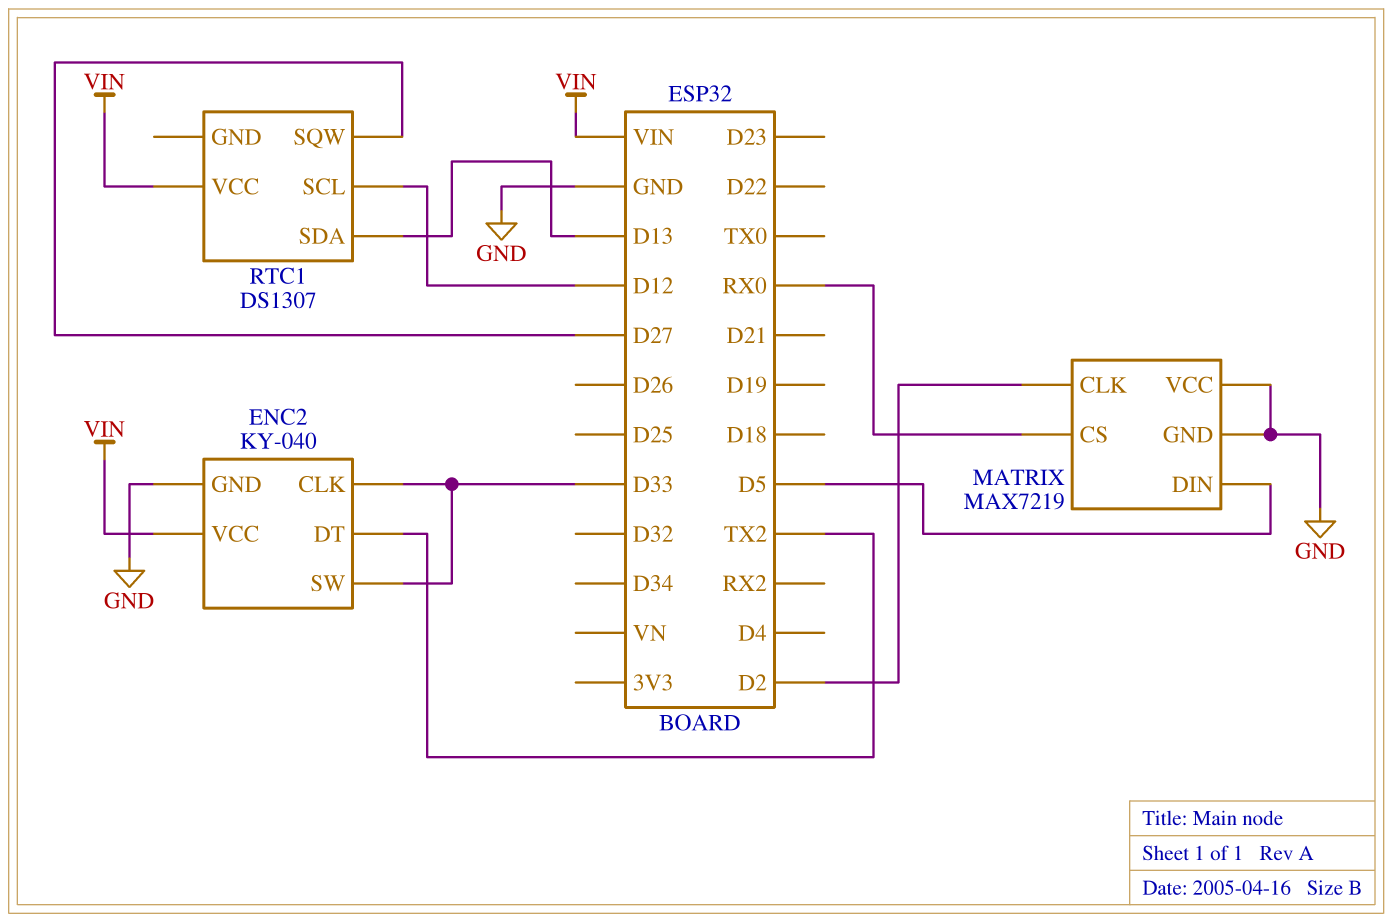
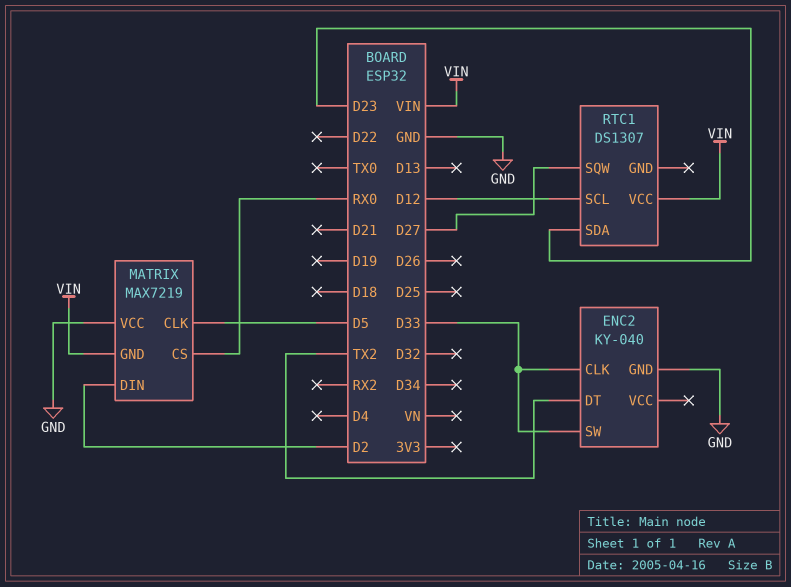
ENC2 pin VCC: VIN -> none
MATRIX pin CLK: D2 -> D5
MATRIX pin DIN: D5 -> D2
MATRIX pin GND: GND -> VIN
RTC1 pin SDA: D13 -> D23

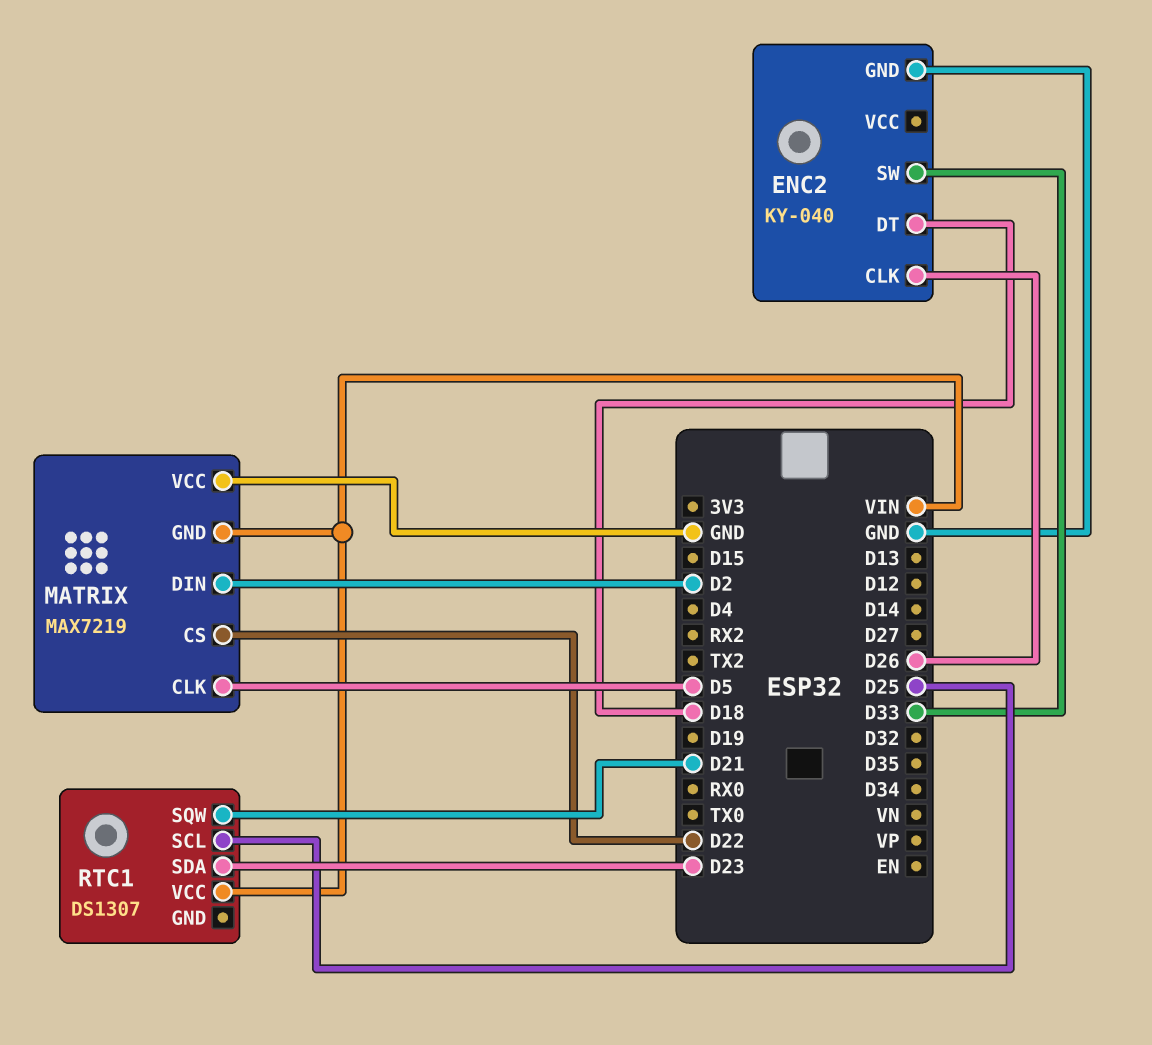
ENC2 pin CLK: D33 -> D26
ENC2 pin DT: TX2 -> D18
MATRIX pin CS: RX0 -> D22
RTC1 pin SCL: D12 -> D25
RTC1 pin SQW: D27 -> D21

